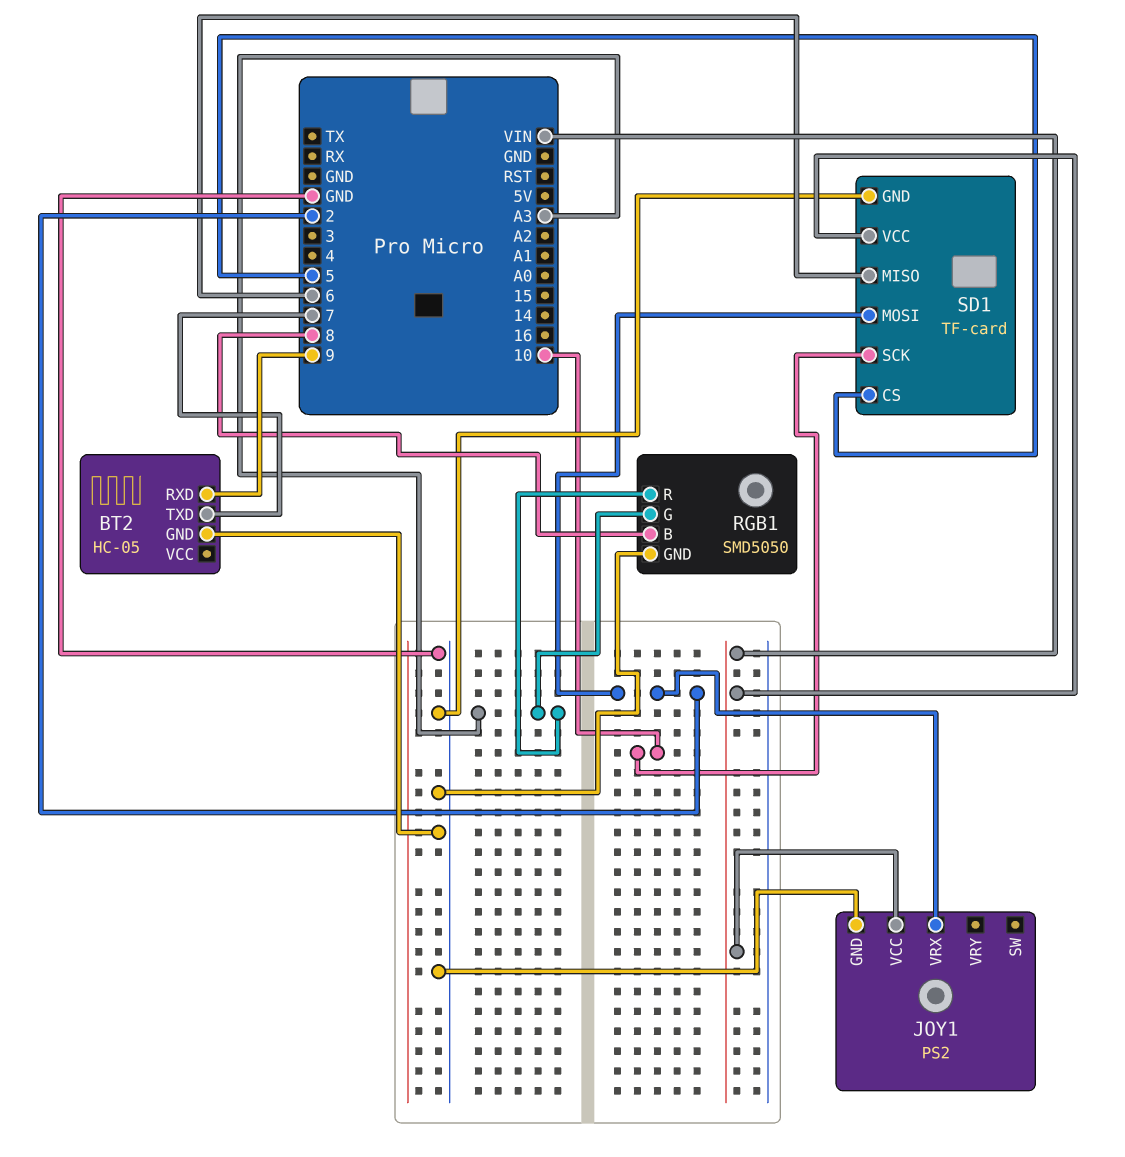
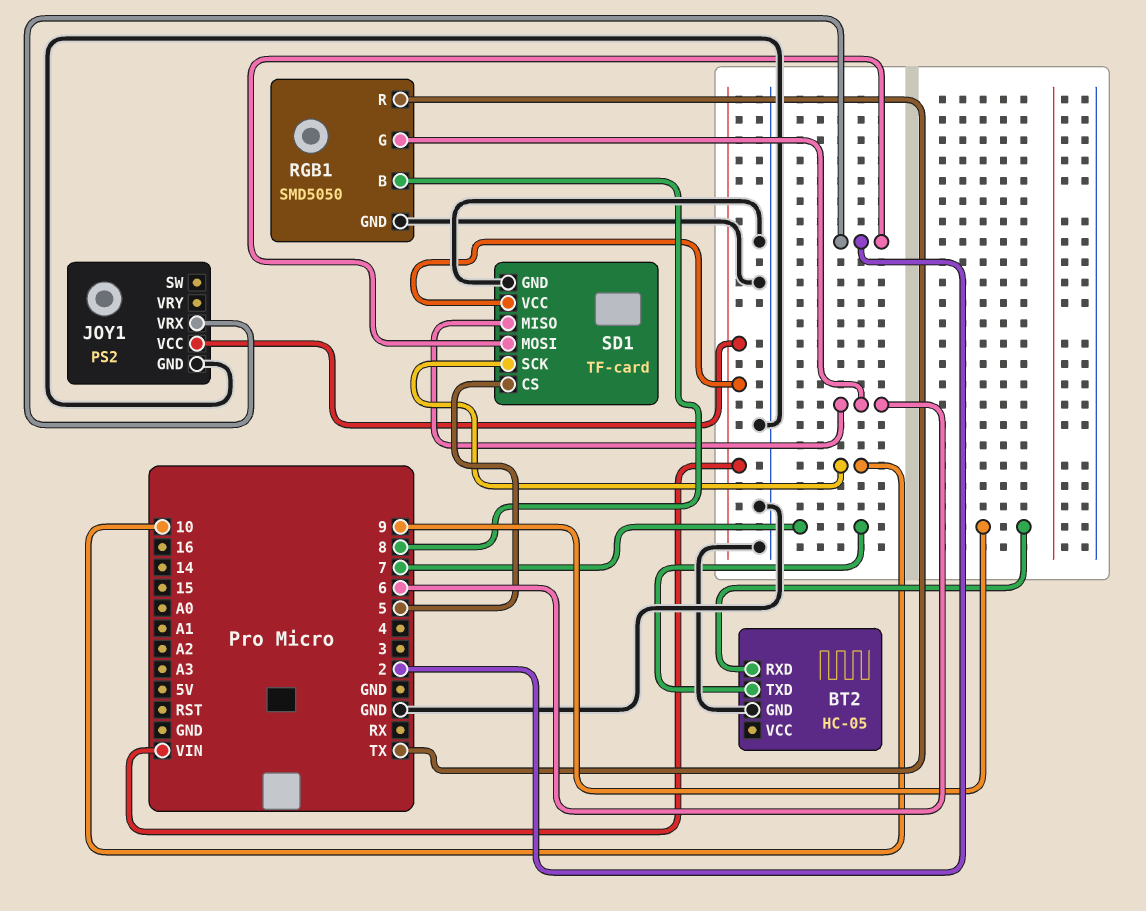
RGB1 pin G: A3 -> 6
RGB1 pin R: A3 -> TX

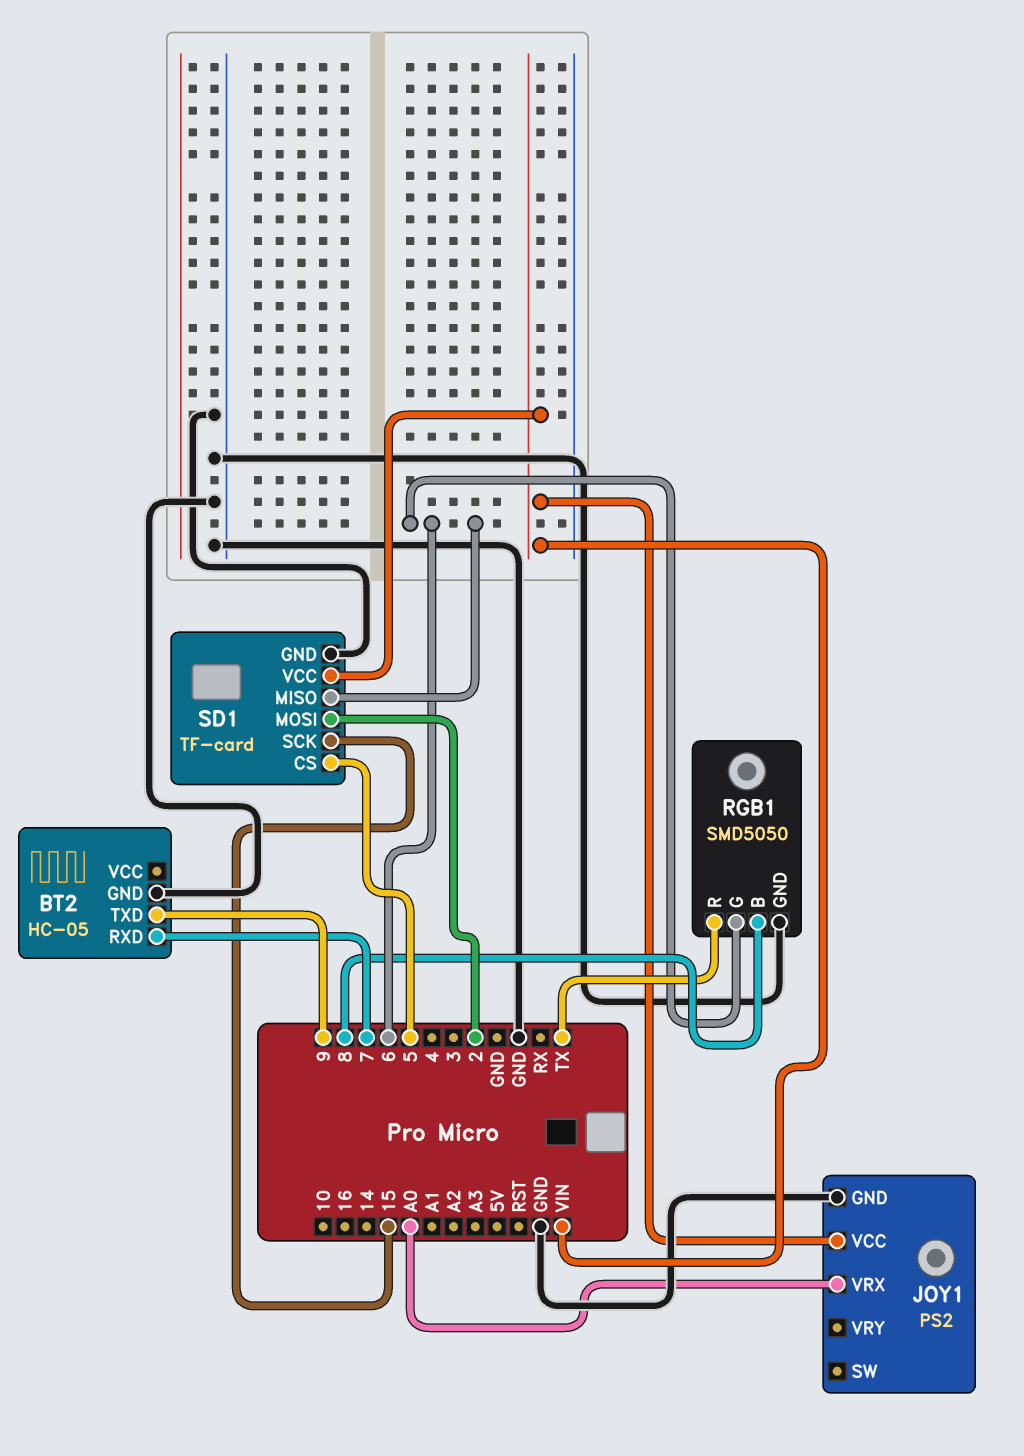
BT2 pin RXD: 9 -> 7
BT2 pin TXD: 7 -> 9
JOY1 pin VRX: 2 -> A0
SD1 pin SCK: 10 -> 15

